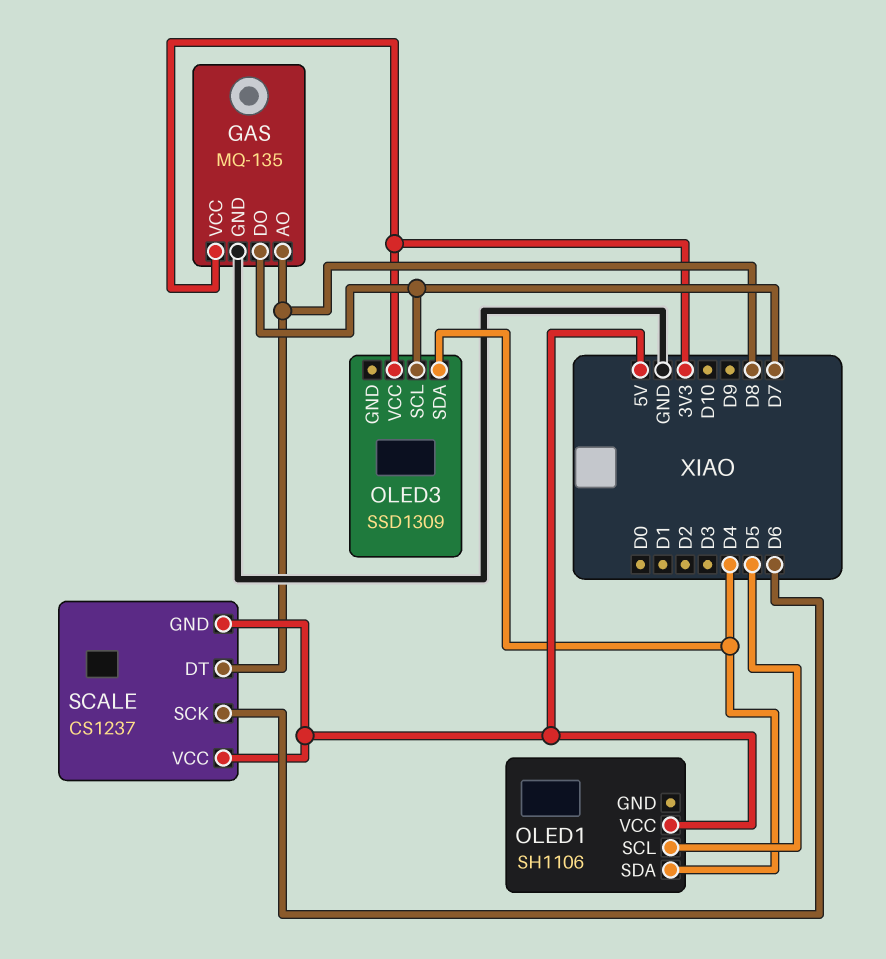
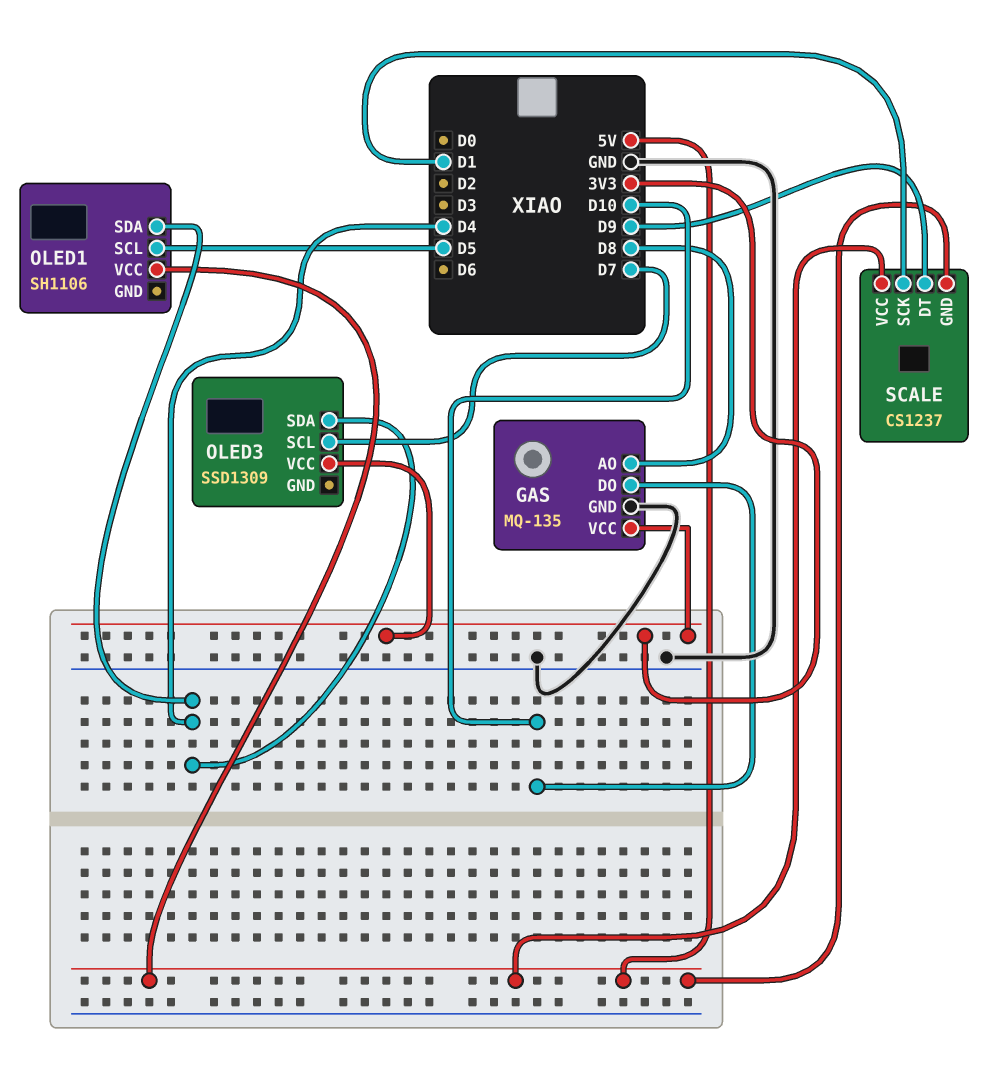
GAS pin DO: D7 -> D10
SCALE pin DT: D8 -> D9
SCALE pin SCK: D6 -> D1

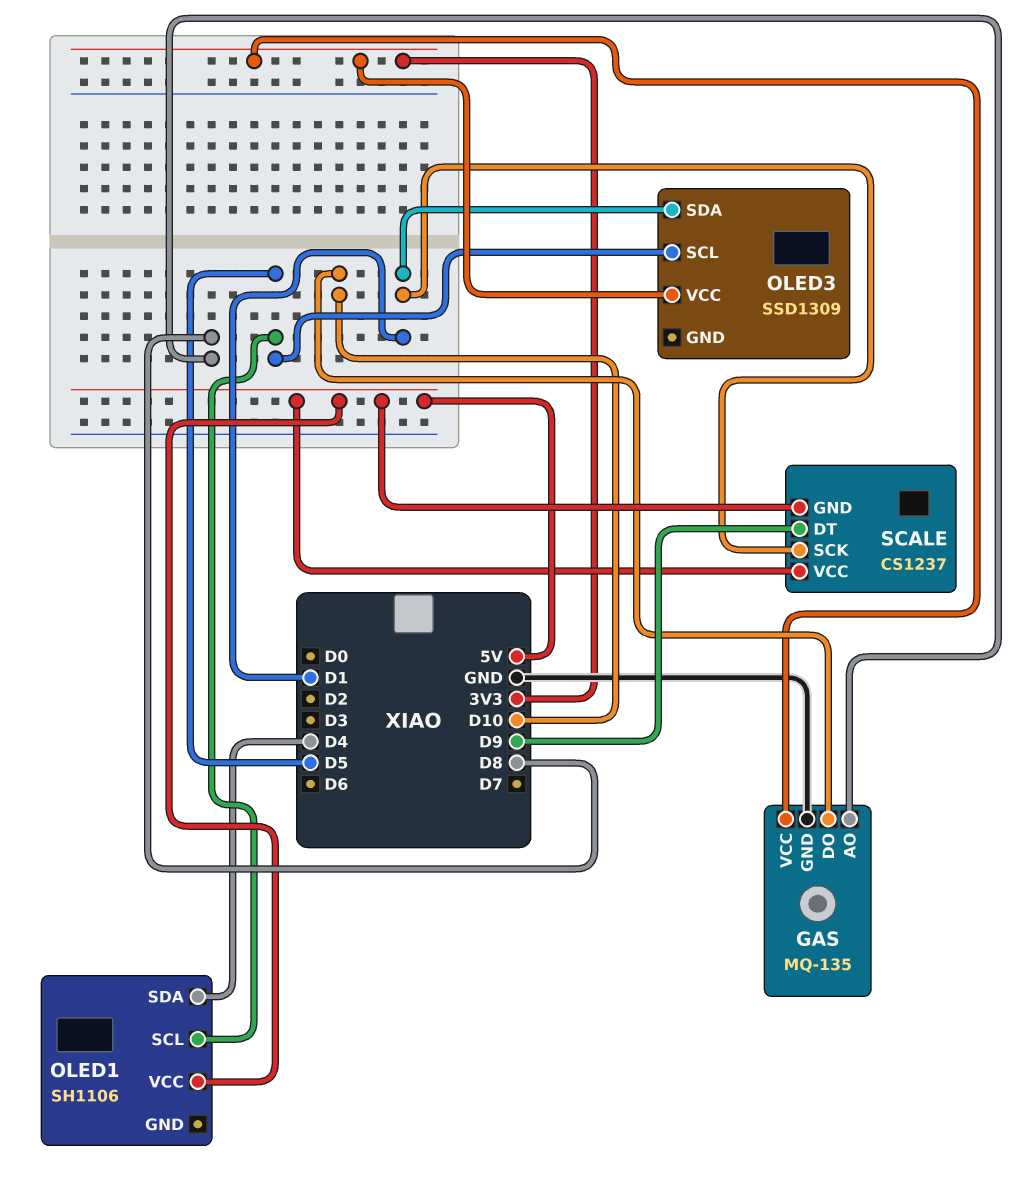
OLED3 pin SCL: D7 -> D5
OLED3 pin SDA: D4 -> D1

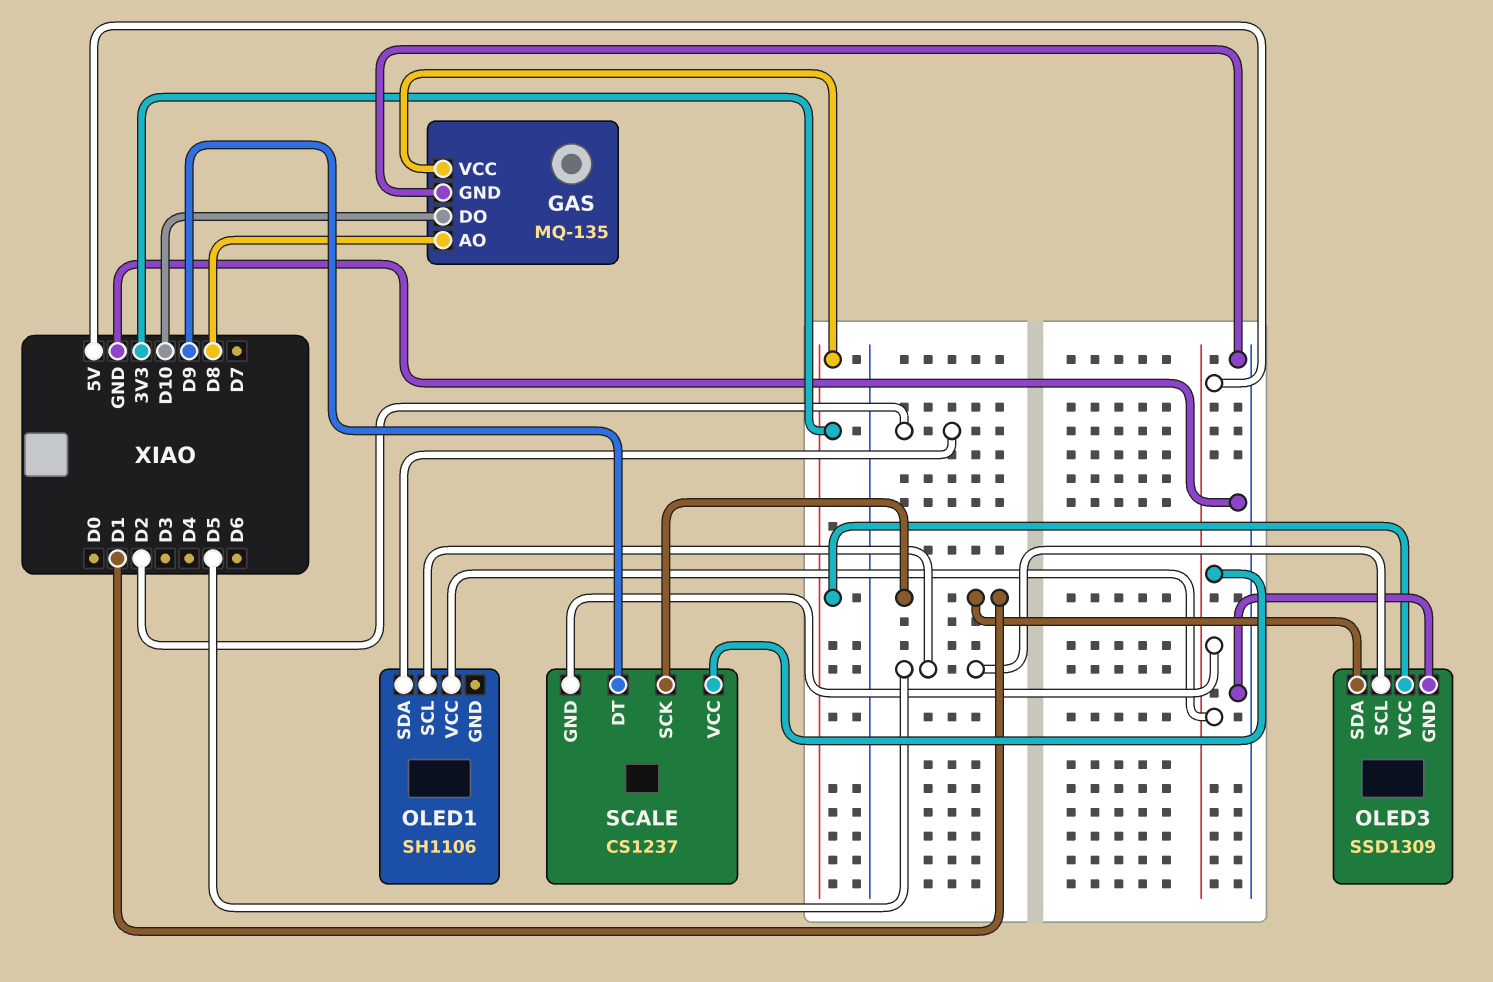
OLED1 pin SDA: D4 -> D2
OLED3 pin GND: none -> GND

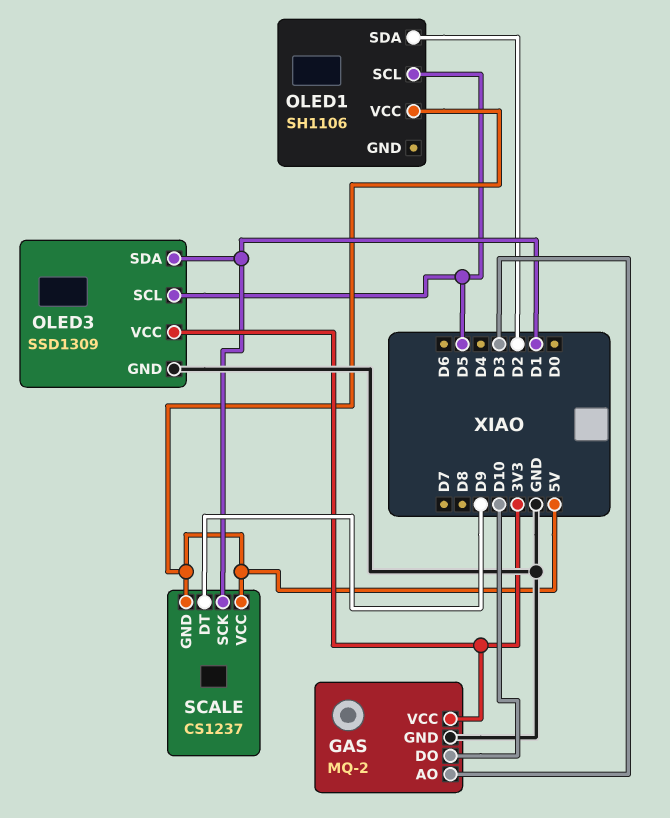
GAS: MQ-135 -> MQ-2
GAS pin AO: D8 -> D3

